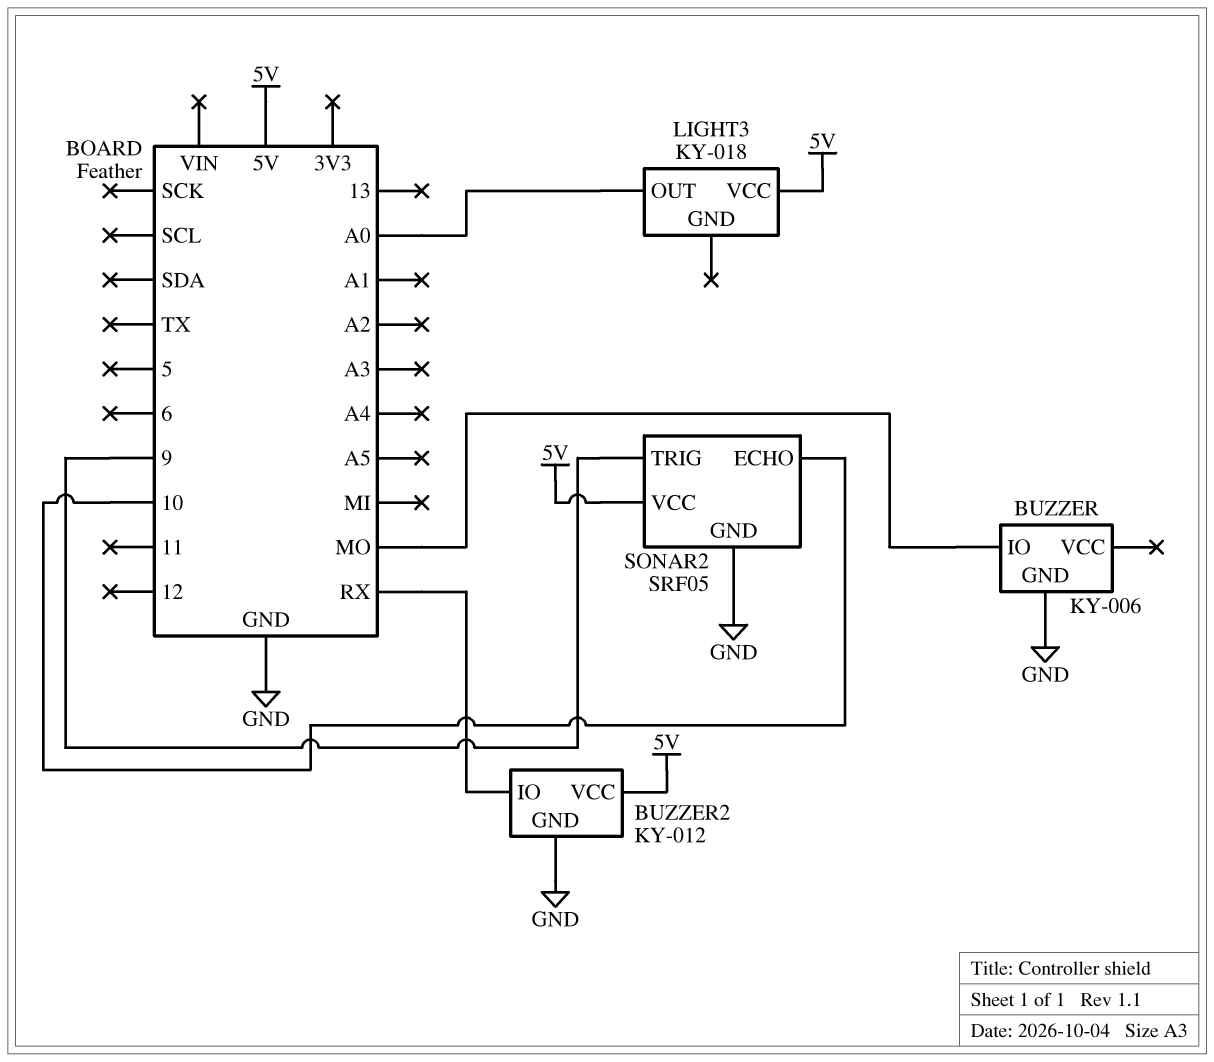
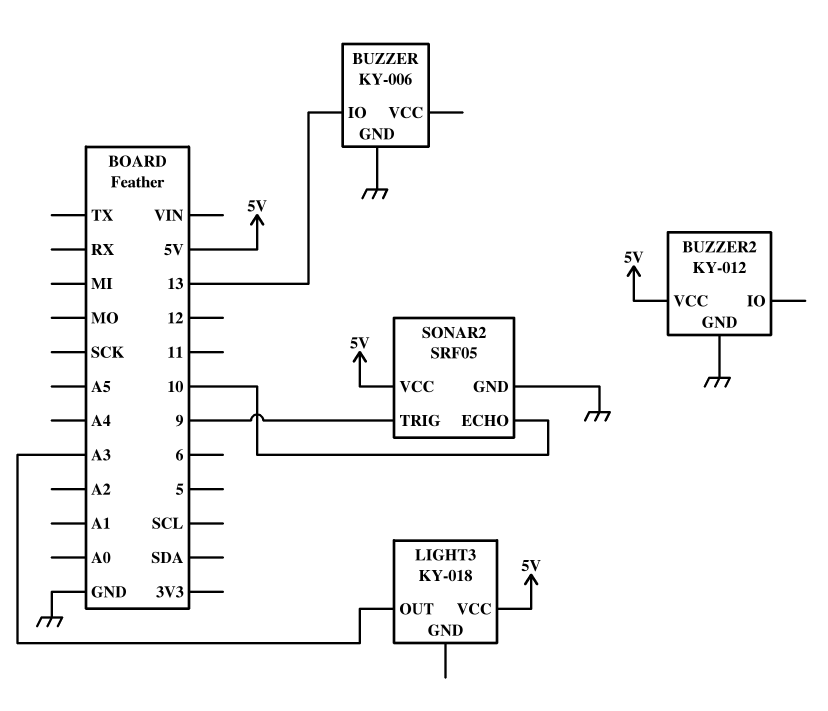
BUZZER pin IO: MO -> 13
BUZZER2 pin IO: RX -> none
LIGHT3 pin OUT: A0 -> A3

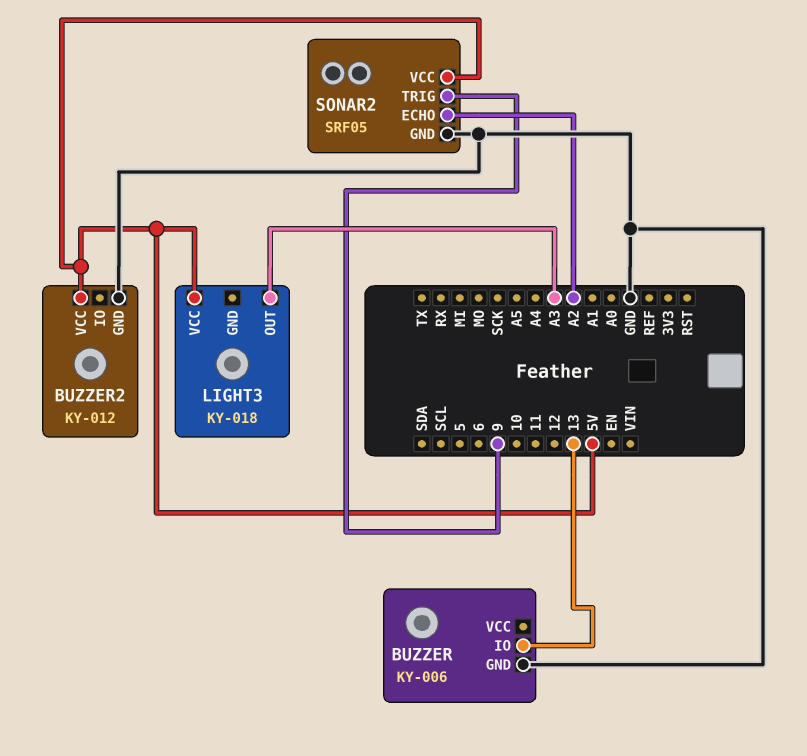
SONAR2 pin ECHO: 10 -> A2

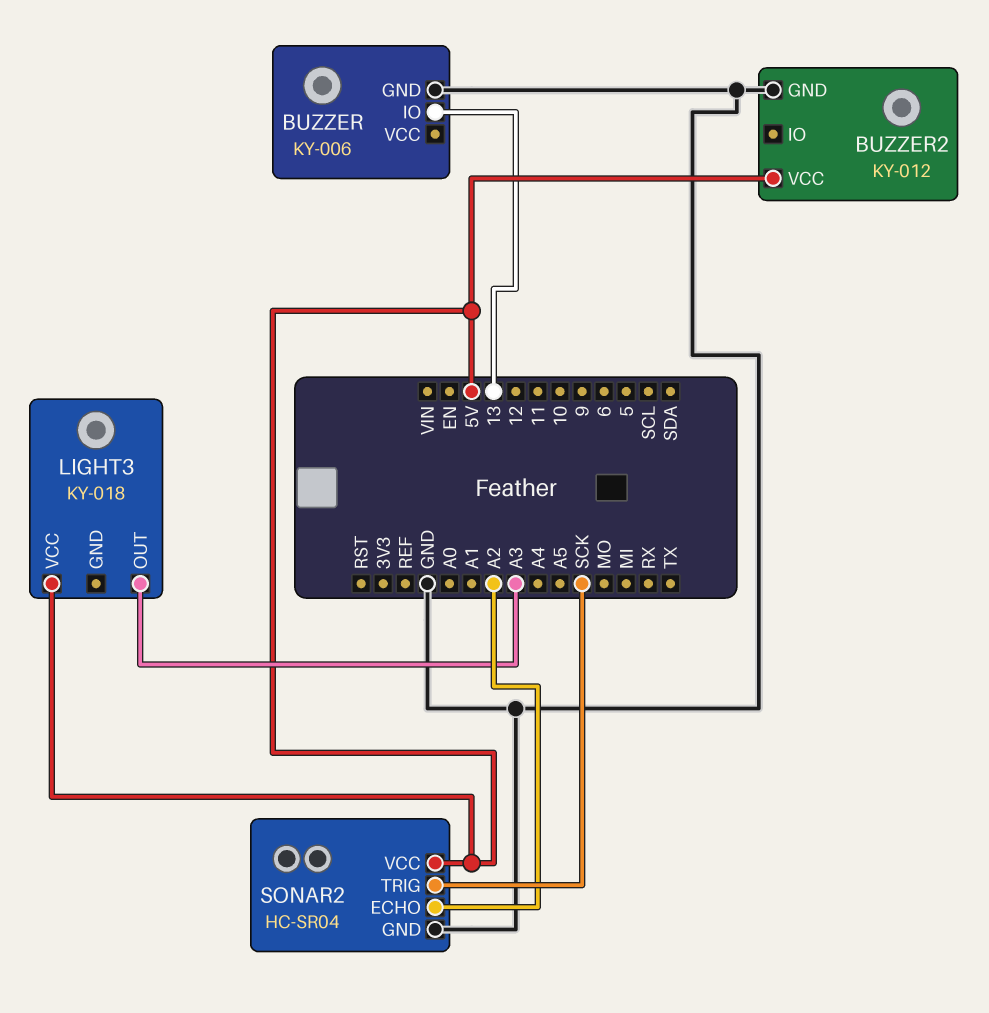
SONAR2: SRF05 -> HC-SR04
SONAR2 pin TRIG: 9 -> SCK

